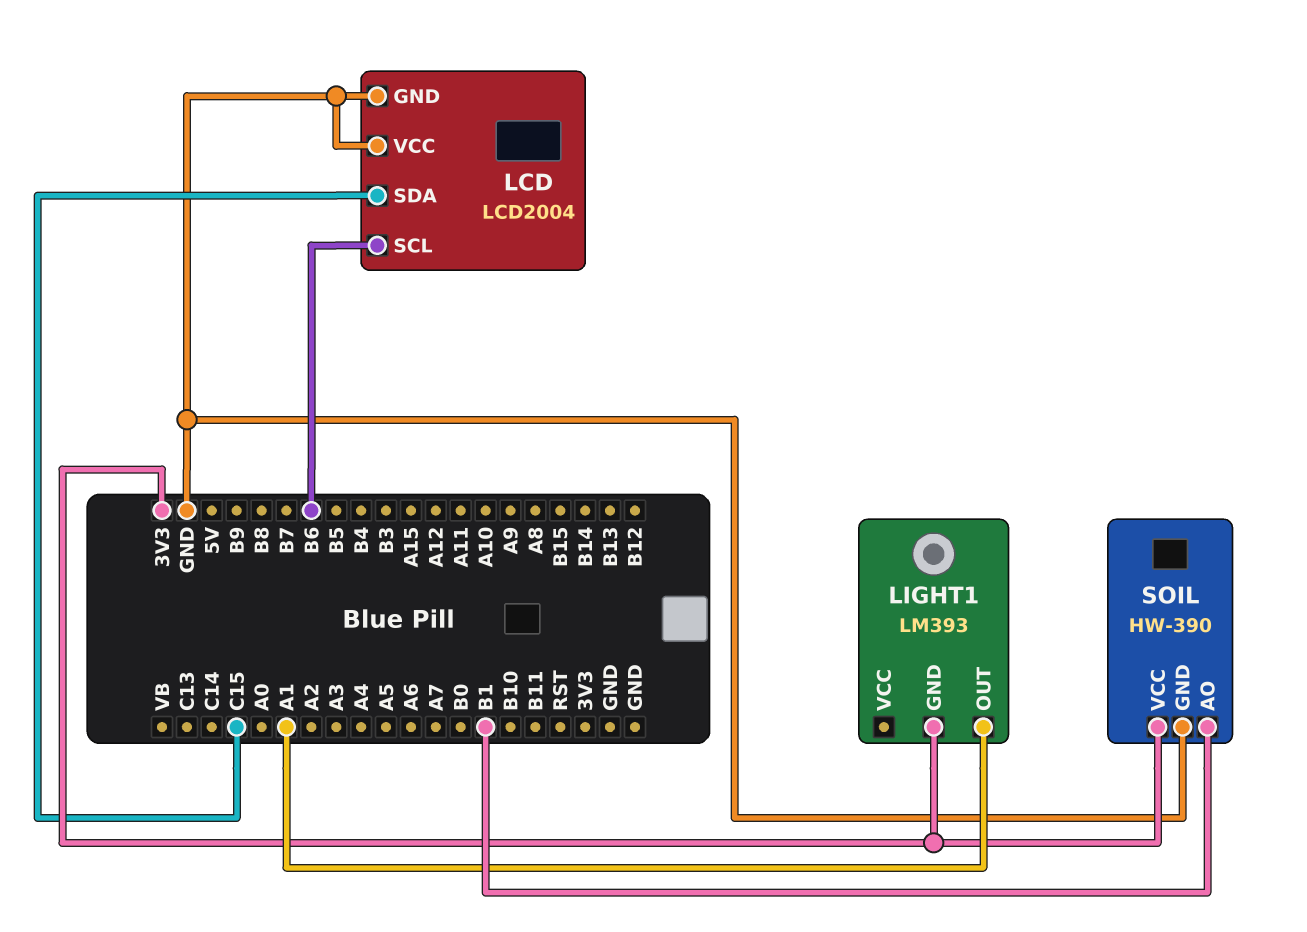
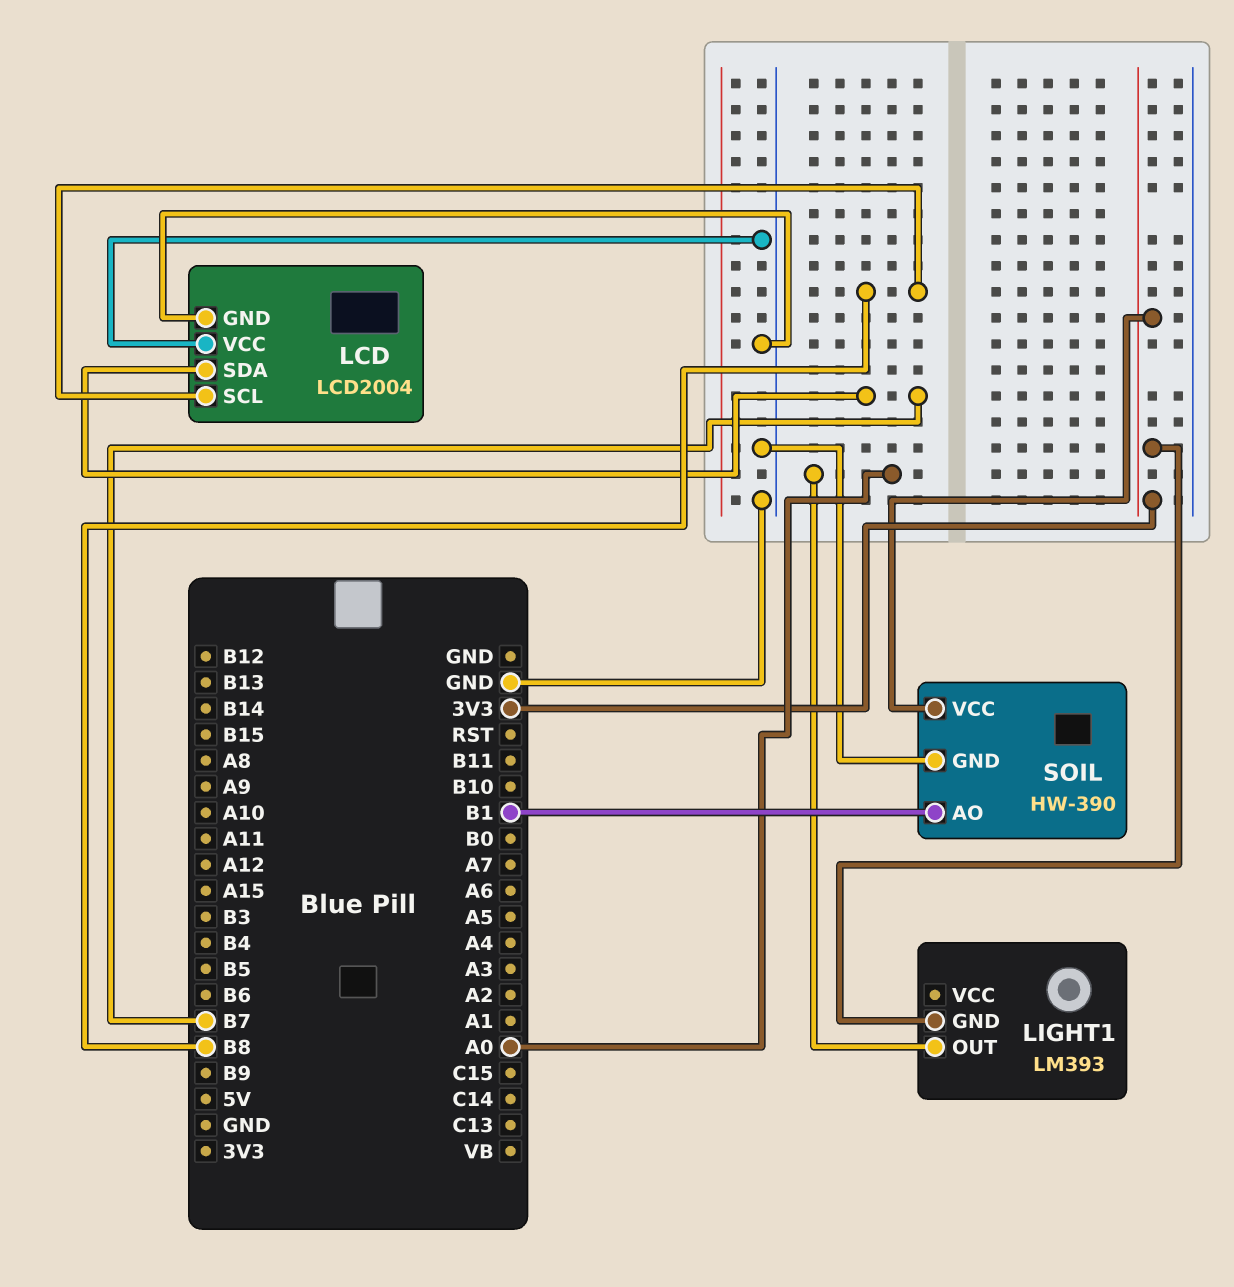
LCD pin SCL: B6 -> B8
LCD pin SDA: C15 -> B7
LIGHT1 pin OUT: A1 -> A0

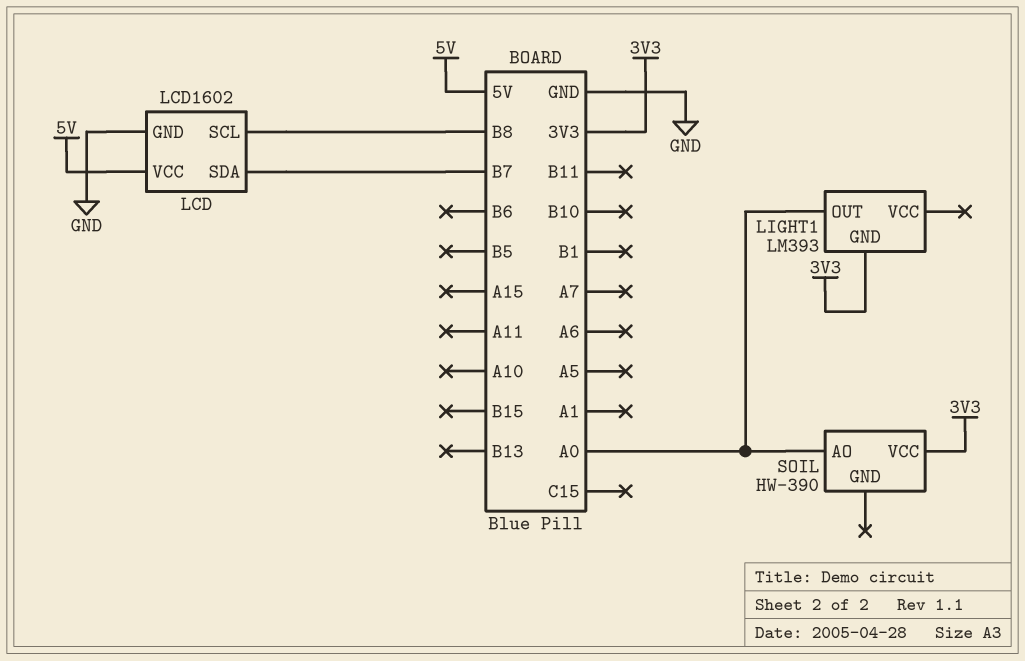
LCD: LCD2004 -> LCD1602
LCD pin VCC: GND -> 5V
SOIL pin AO: B1 -> A0
SOIL pin GND: GND -> none

